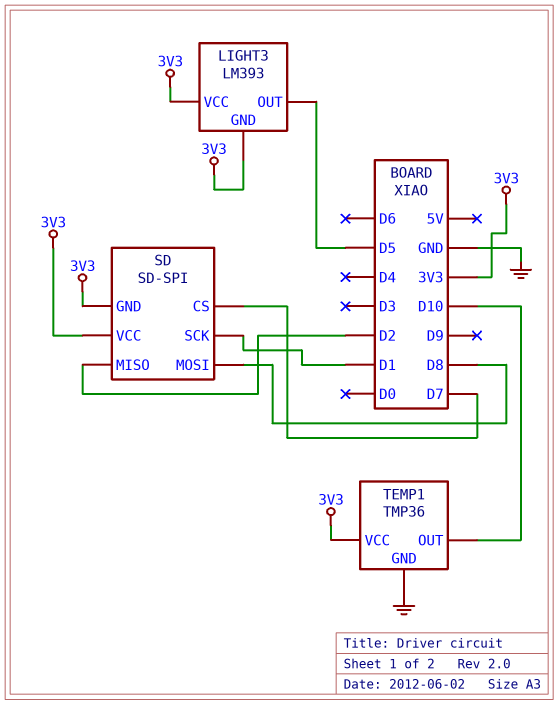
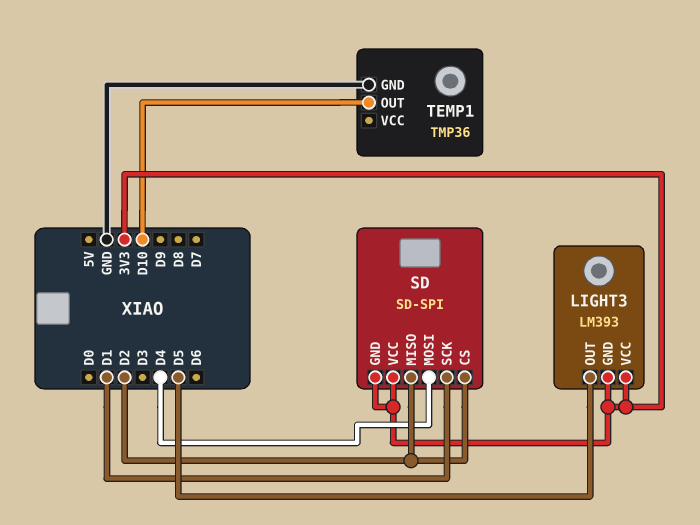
SD pin CS: D7 -> D2
SD pin MOSI: D8 -> D4
TEMP1 pin VCC: 3V3 -> none

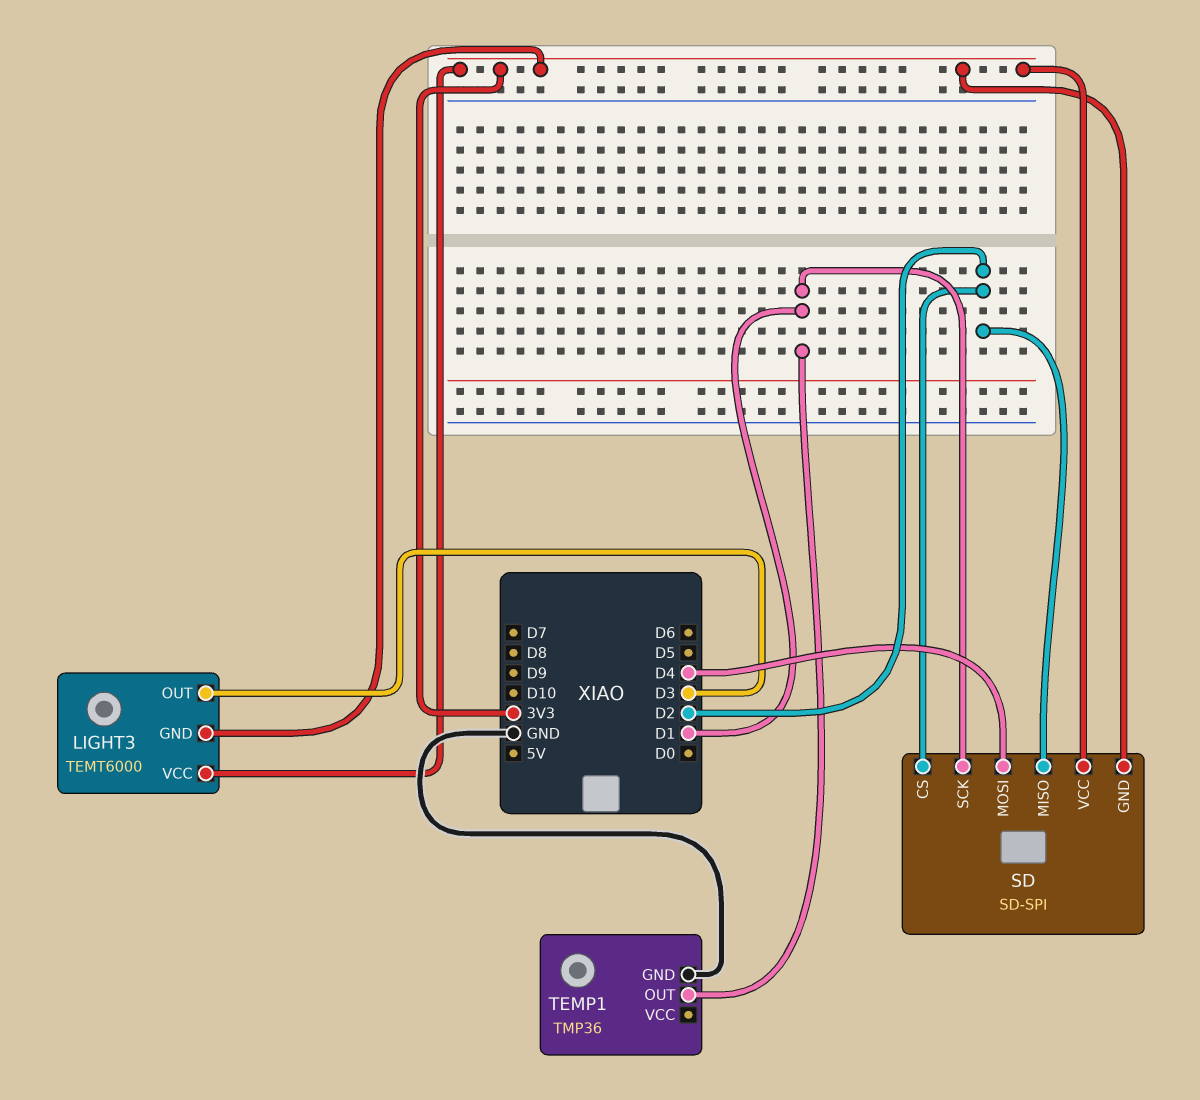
LIGHT3: LM393 -> TEMT6000
LIGHT3 pin OUT: D5 -> D3
TEMP1 pin OUT: D10 -> D1

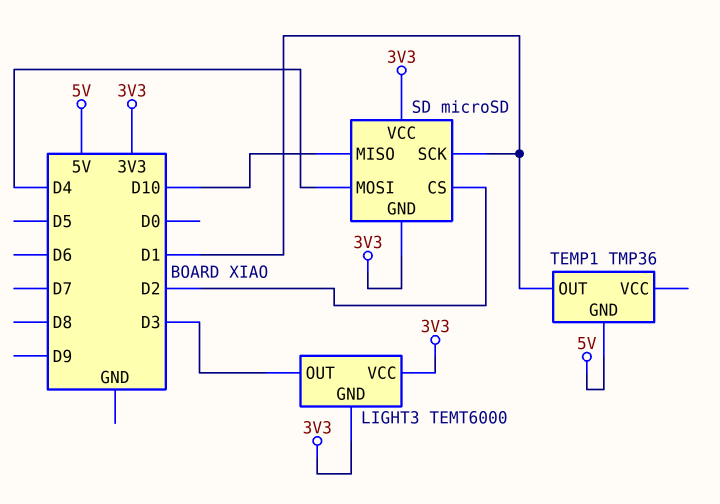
SD: SD-SPI -> microSD
SD pin MISO: D2 -> D10
TEMP1 pin GND: GND -> 5V

